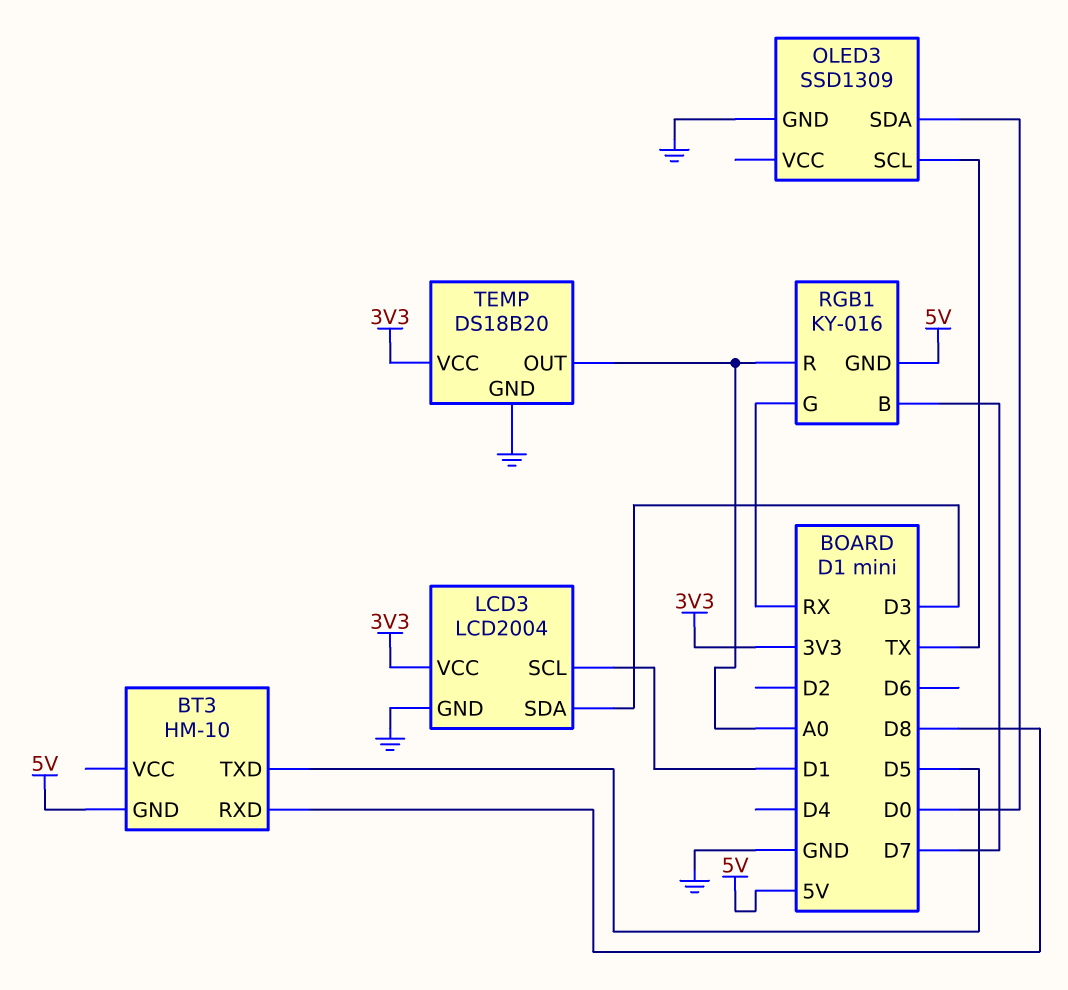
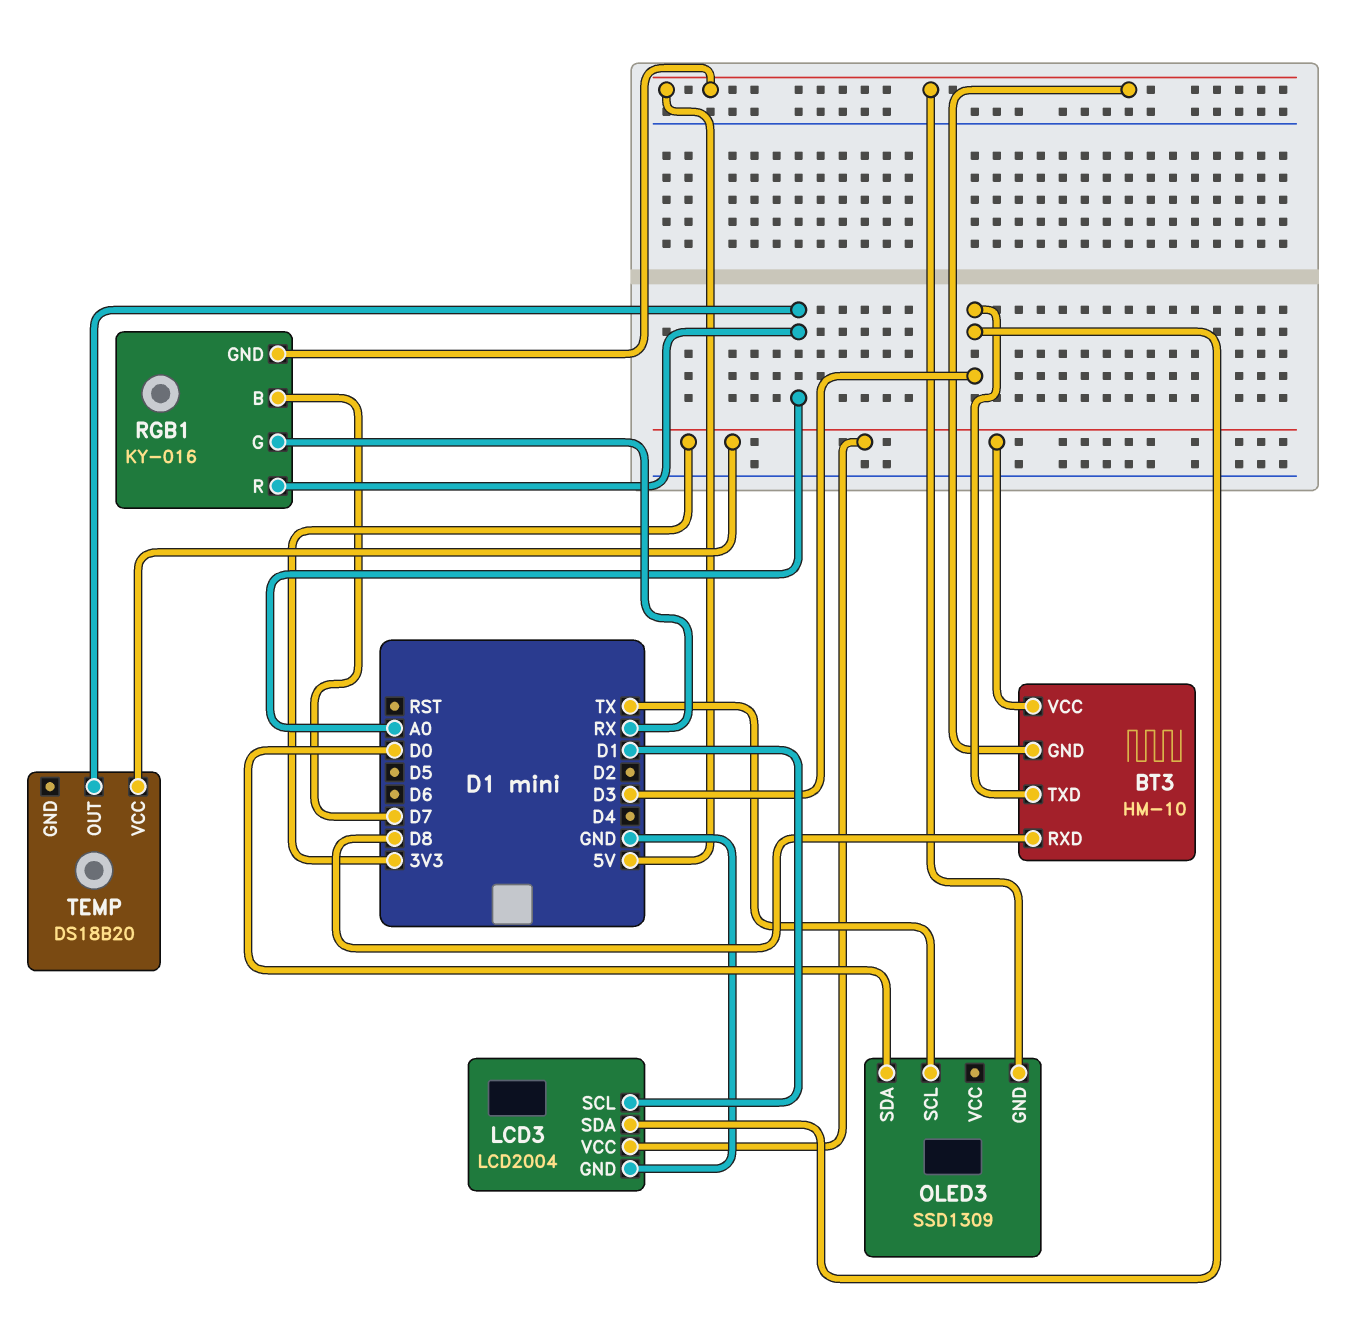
BT3 pin TXD: D5 -> D3
BT3 pin VCC: none -> 3V3
OLED3 pin GND: GND -> 5V
TEMP pin GND: GND -> none

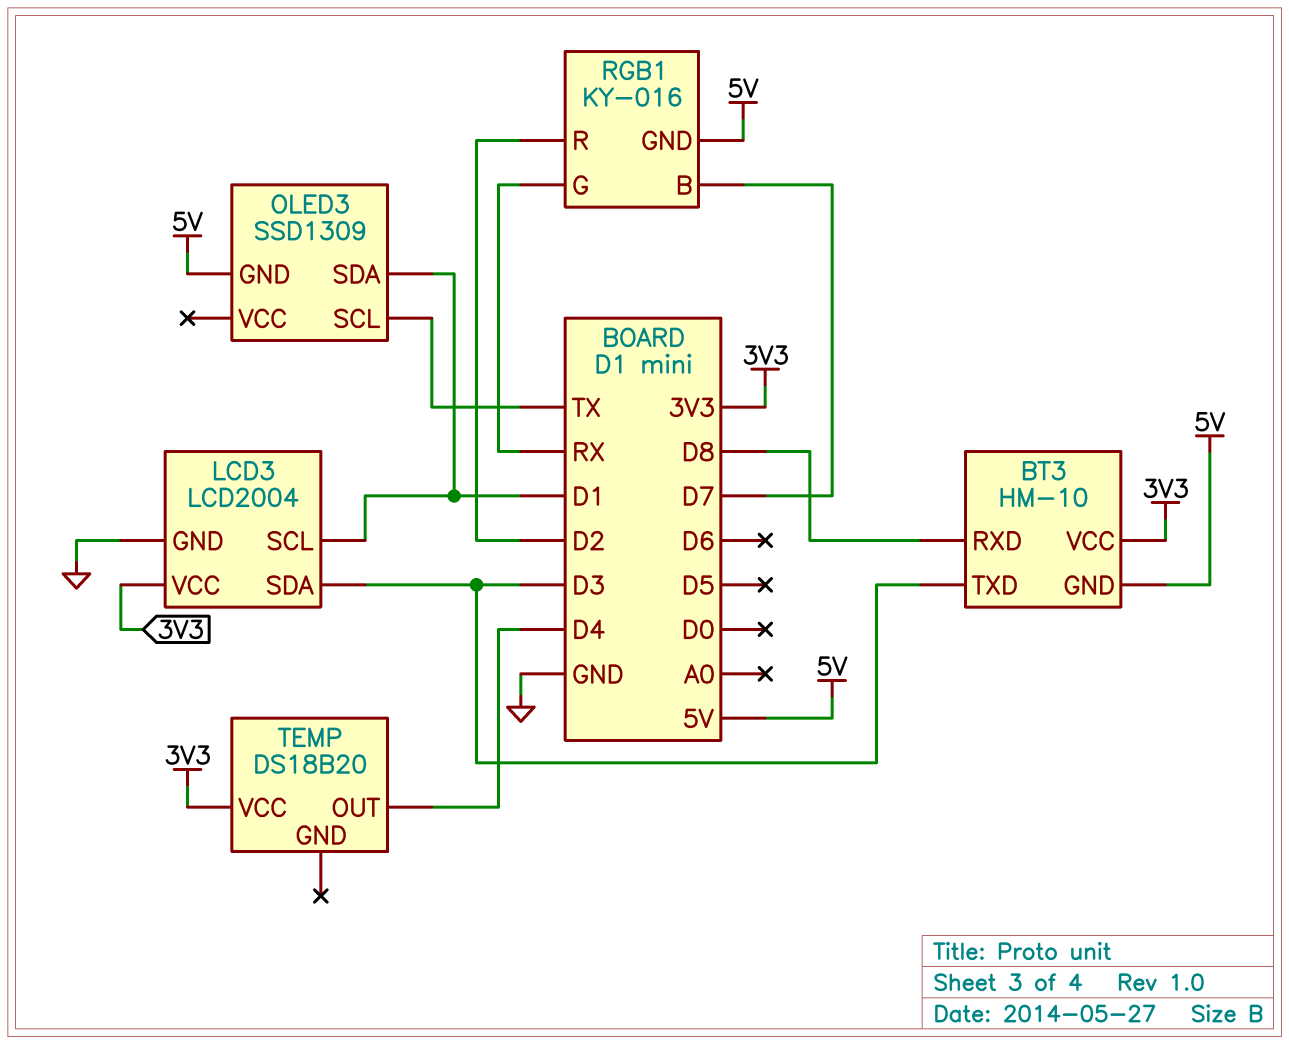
OLED3 pin SDA: D0 -> D1
RGB1 pin R: A0 -> D2
TEMP pin OUT: A0 -> D4

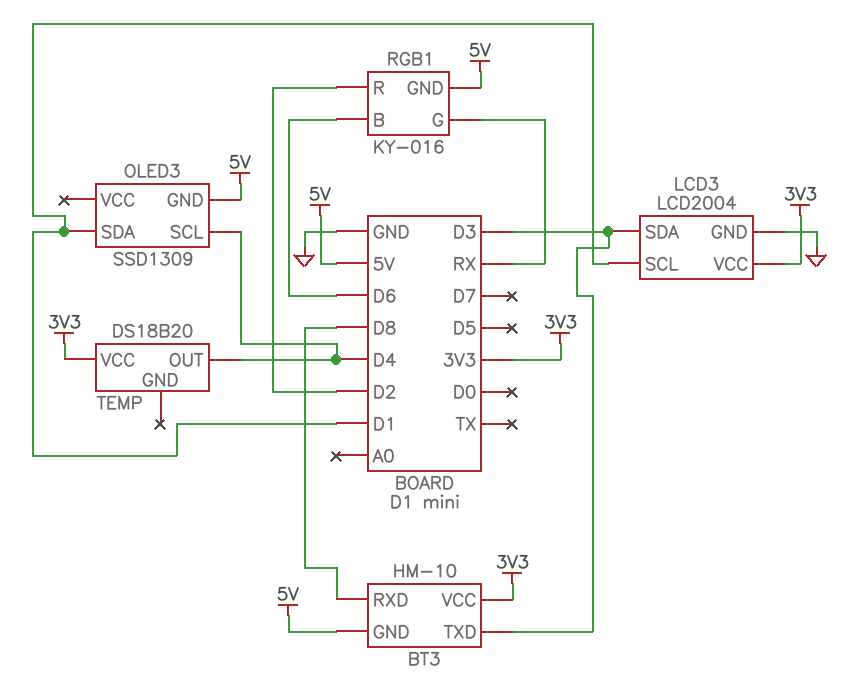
OLED3 pin SCL: TX -> D4
RGB1 pin B: D7 -> D6

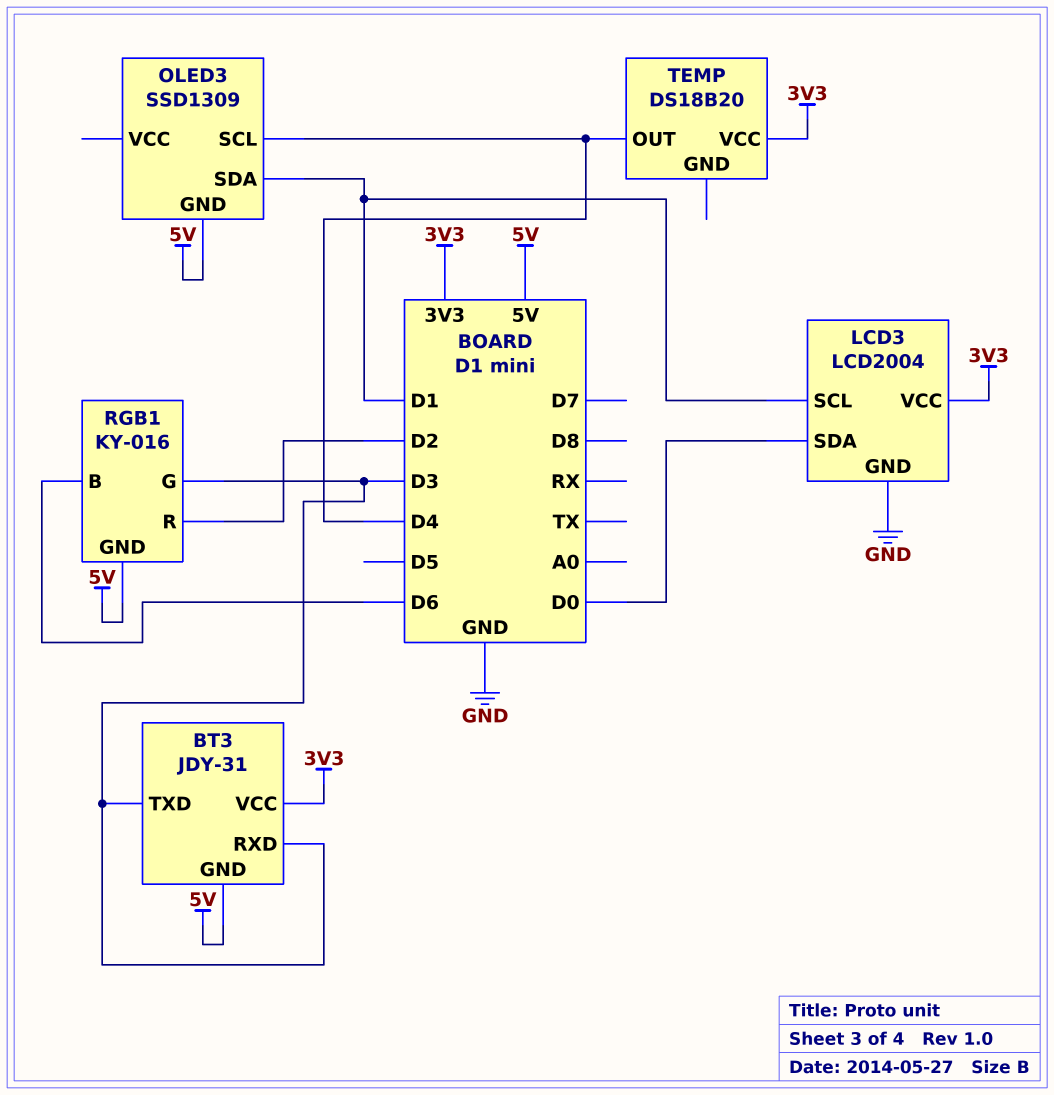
BT3: HM-10 -> JDY-31
BT3 pin RXD: D8 -> D3
LCD3 pin SDA: D3 -> D0
RGB1 pin G: RX -> D3

